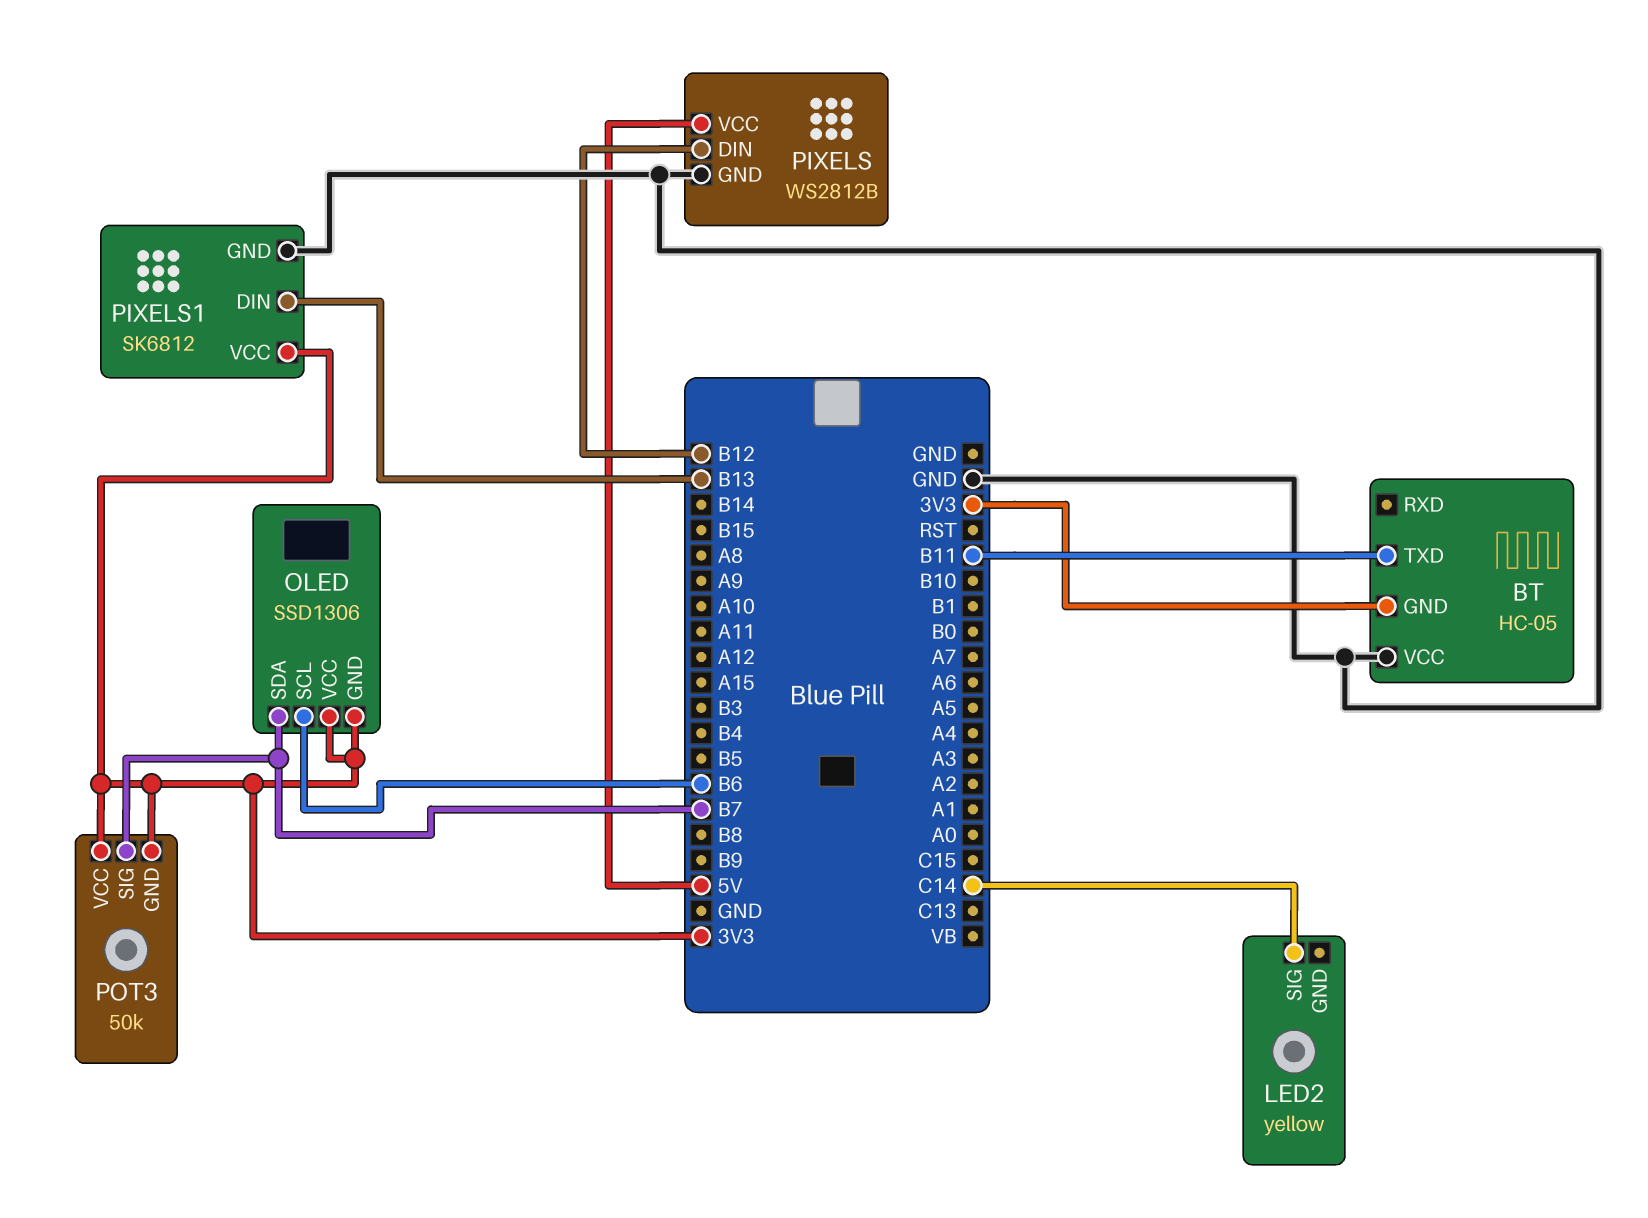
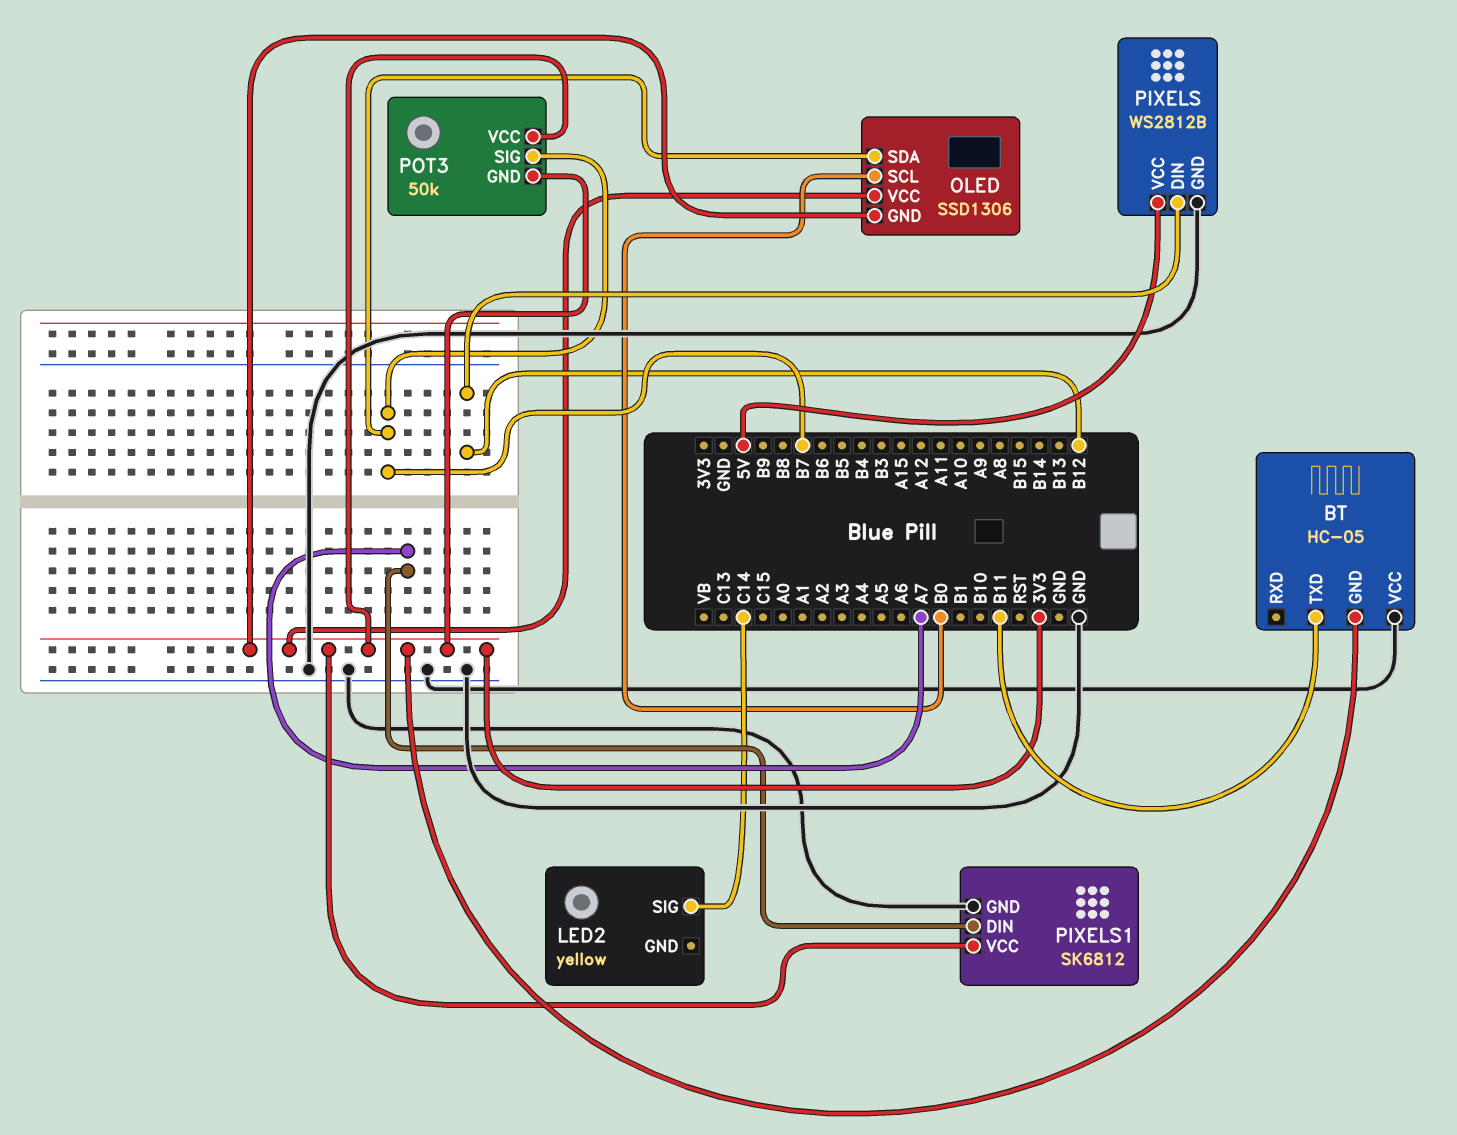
OLED pin SCL: B6 -> B0
PIXELS1 pin DIN: B13 -> A7

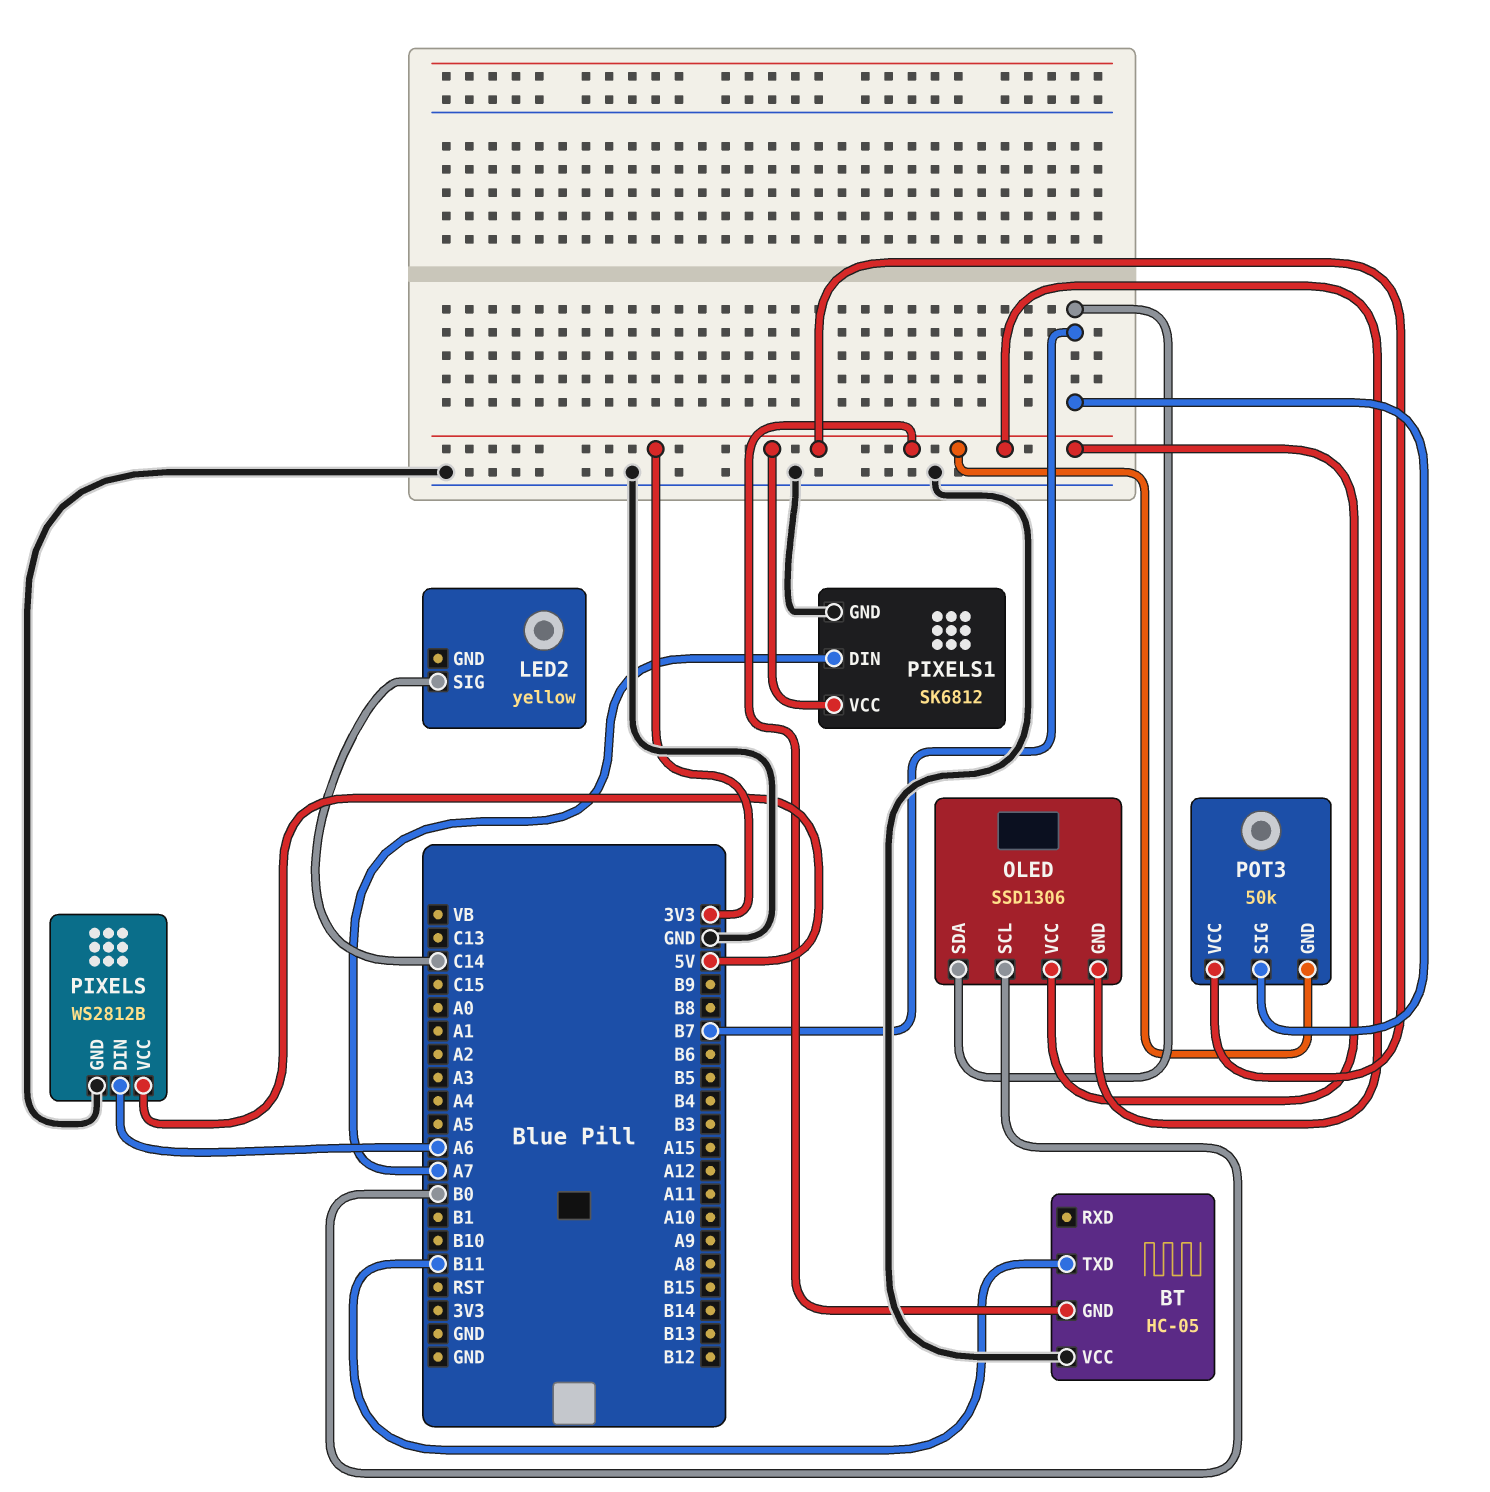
PIXELS pin DIN: B12 -> A6

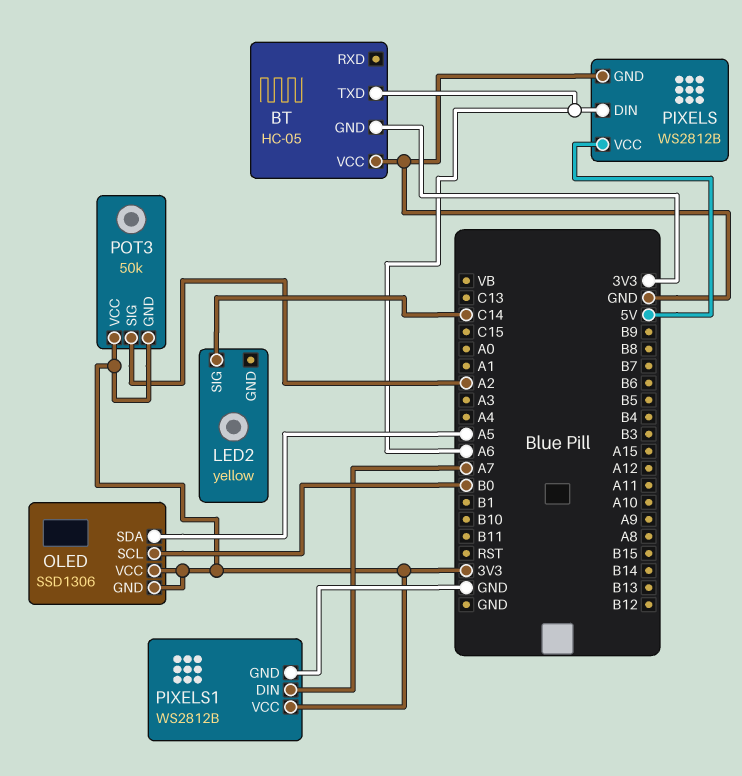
BT pin TXD: B11 -> A6
OLED pin SDA: B7 -> A5
PIXELS1: SK6812 -> WS2812B
POT3 pin SIG: B7 -> A2

